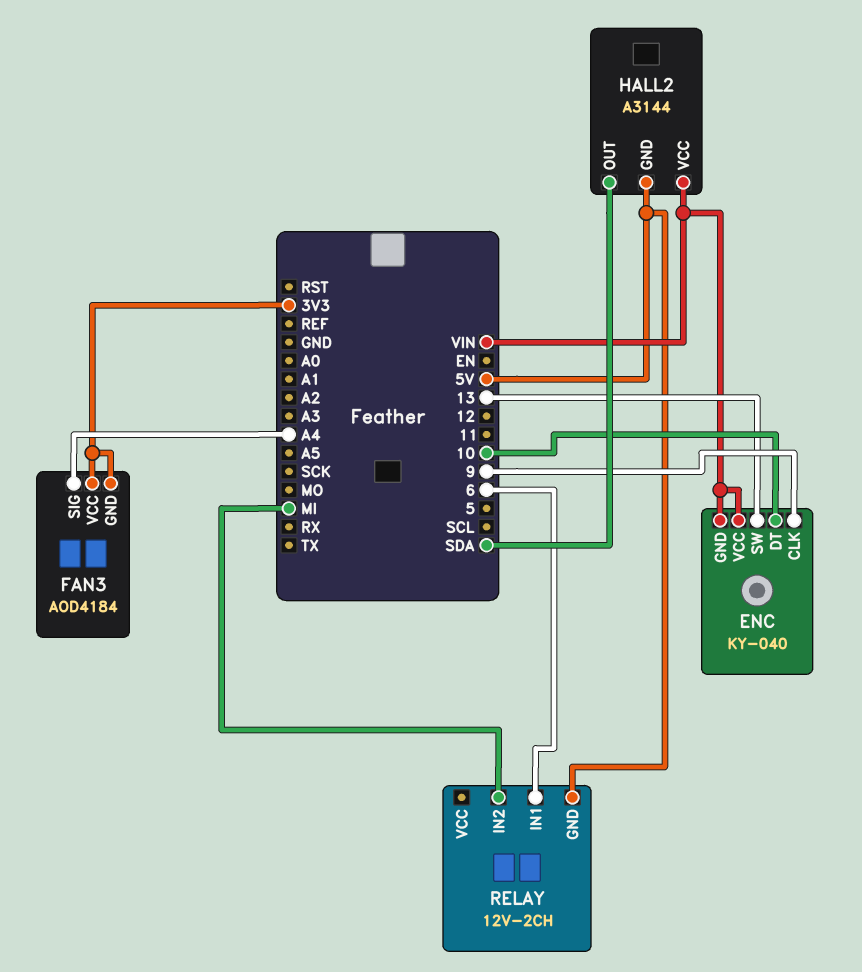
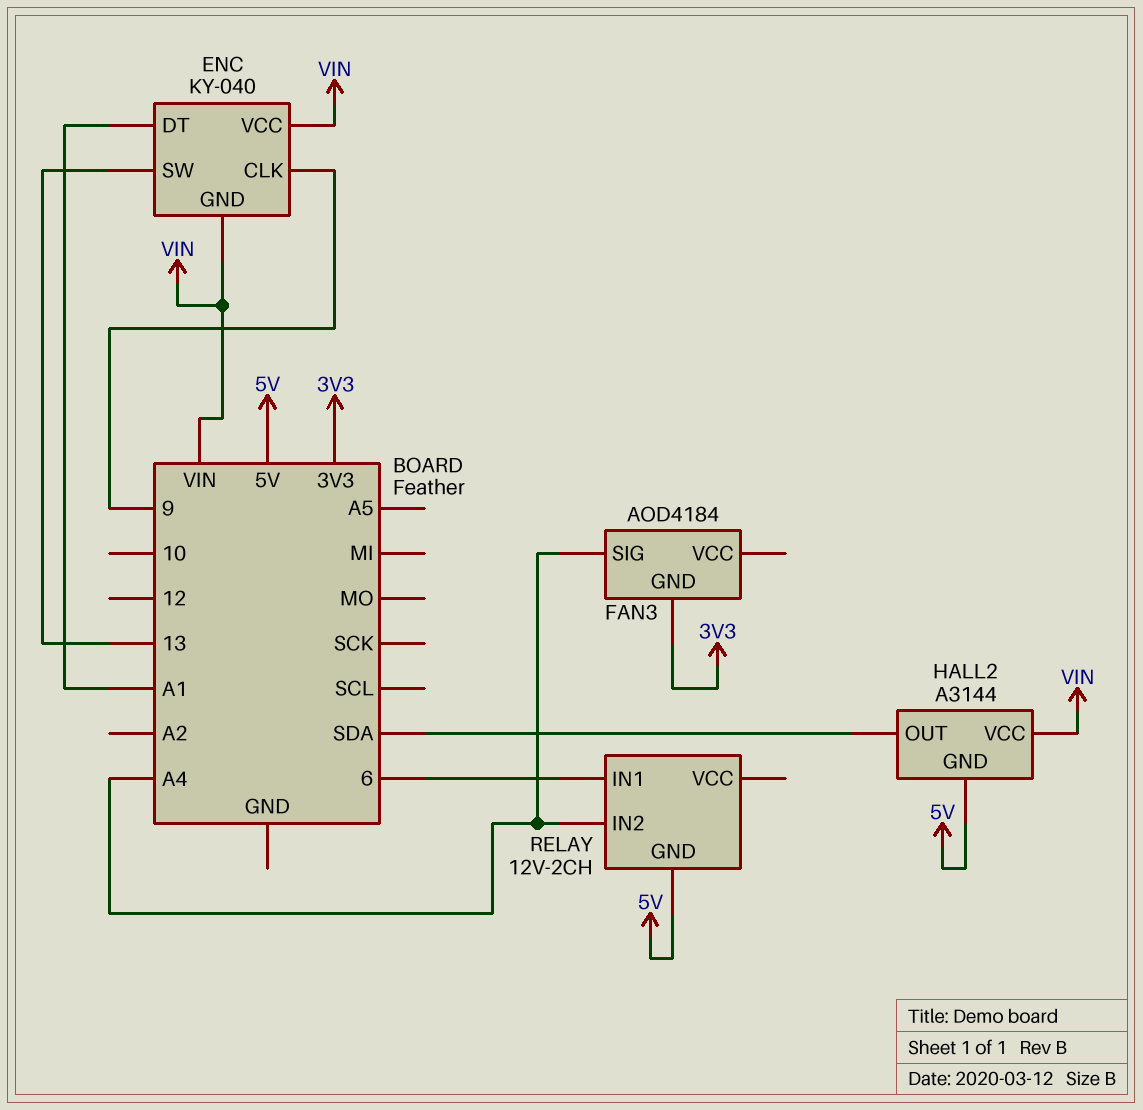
ENC pin DT: 10 -> A1
FAN3 pin VCC: 3V3 -> none
RELAY pin IN2: MI -> A4

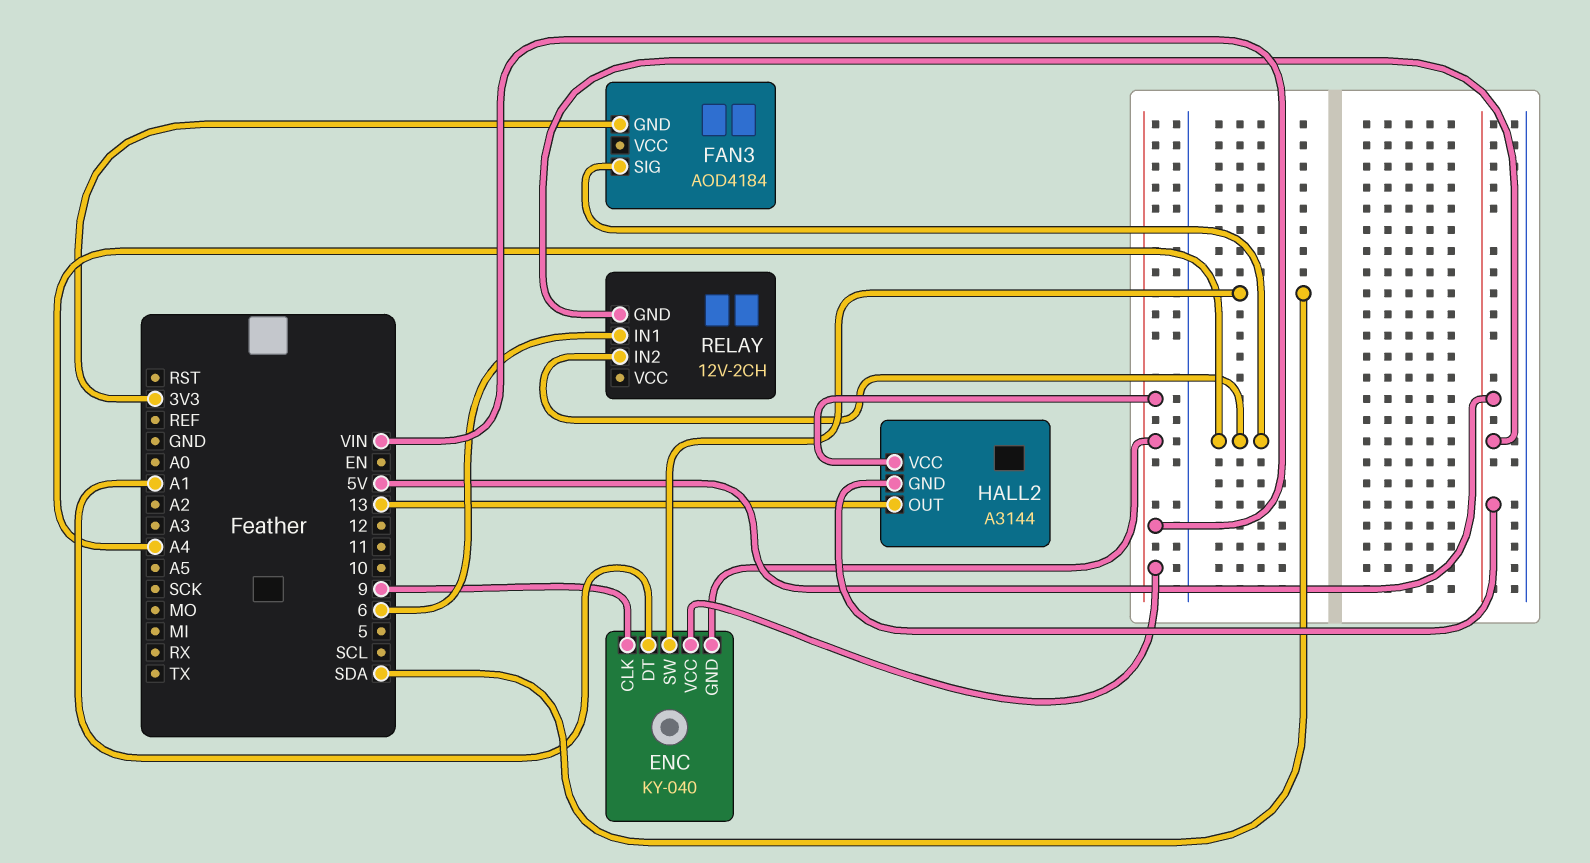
ENC pin SW: 13 -> SDA
HALL2 pin OUT: SDA -> 13

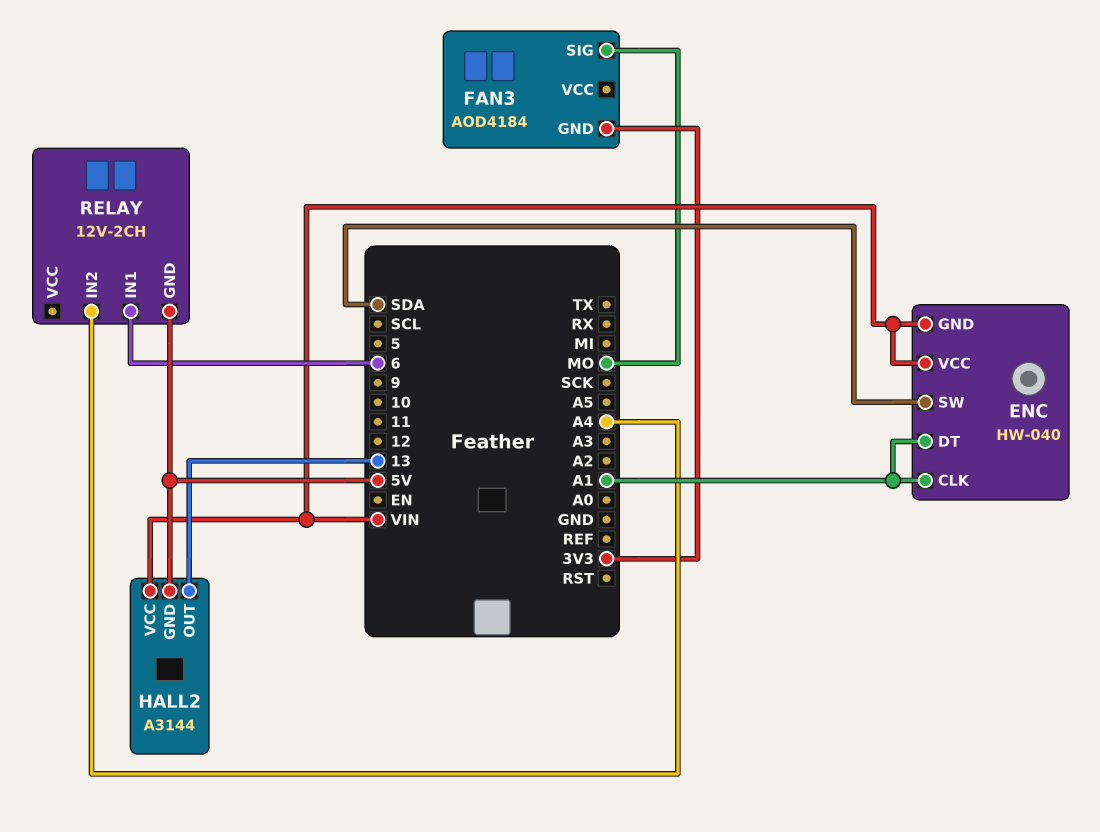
ENC: KY-040 -> HW-040
ENC pin CLK: 9 -> A1
FAN3 pin SIG: A4 -> MO

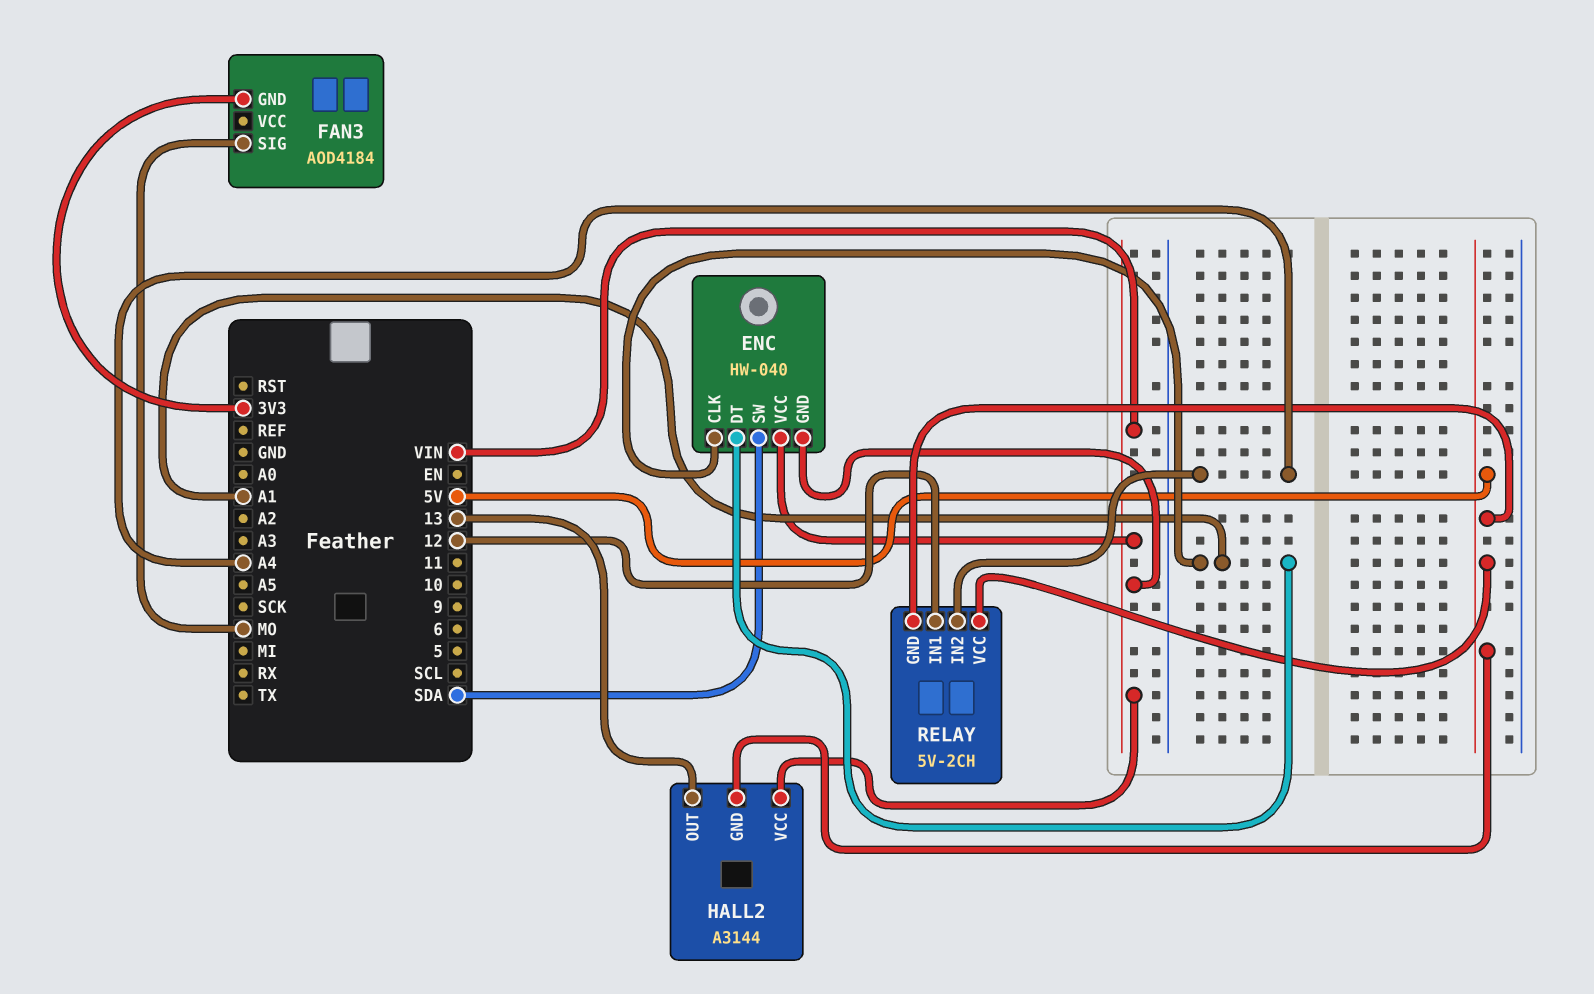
RELAY: 12V-2CH -> 5V-2CH
RELAY pin IN1: 6 -> 12
RELAY pin VCC: none -> 5V

